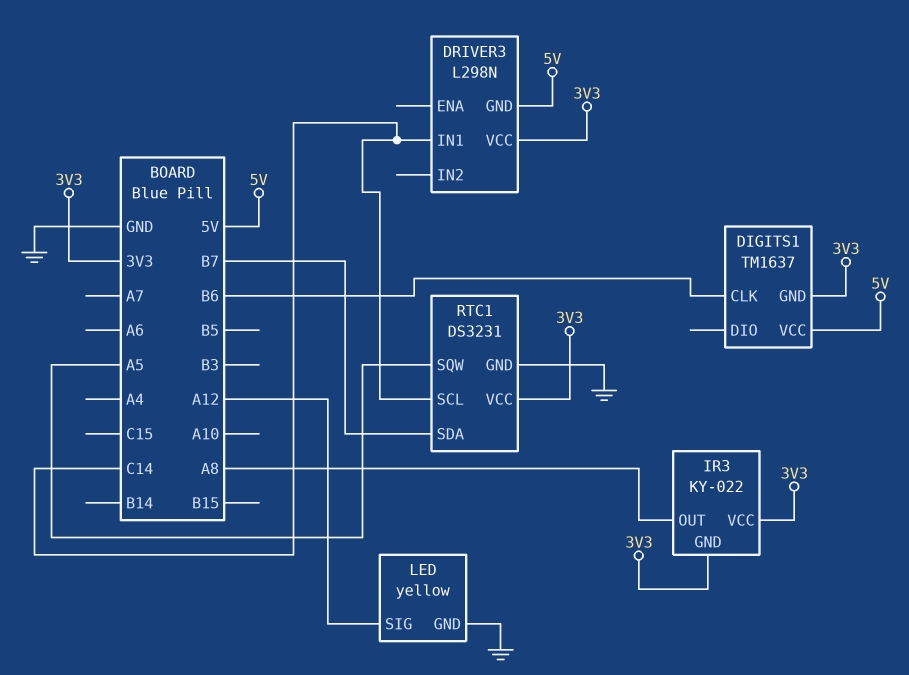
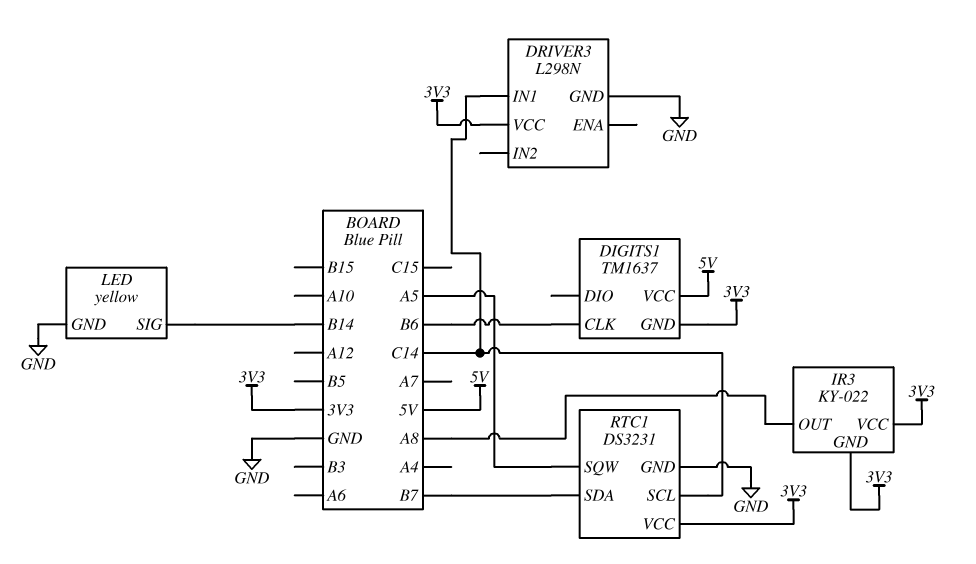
DRIVER3 pin GND: 5V -> GND
LED pin SIG: A12 -> B14

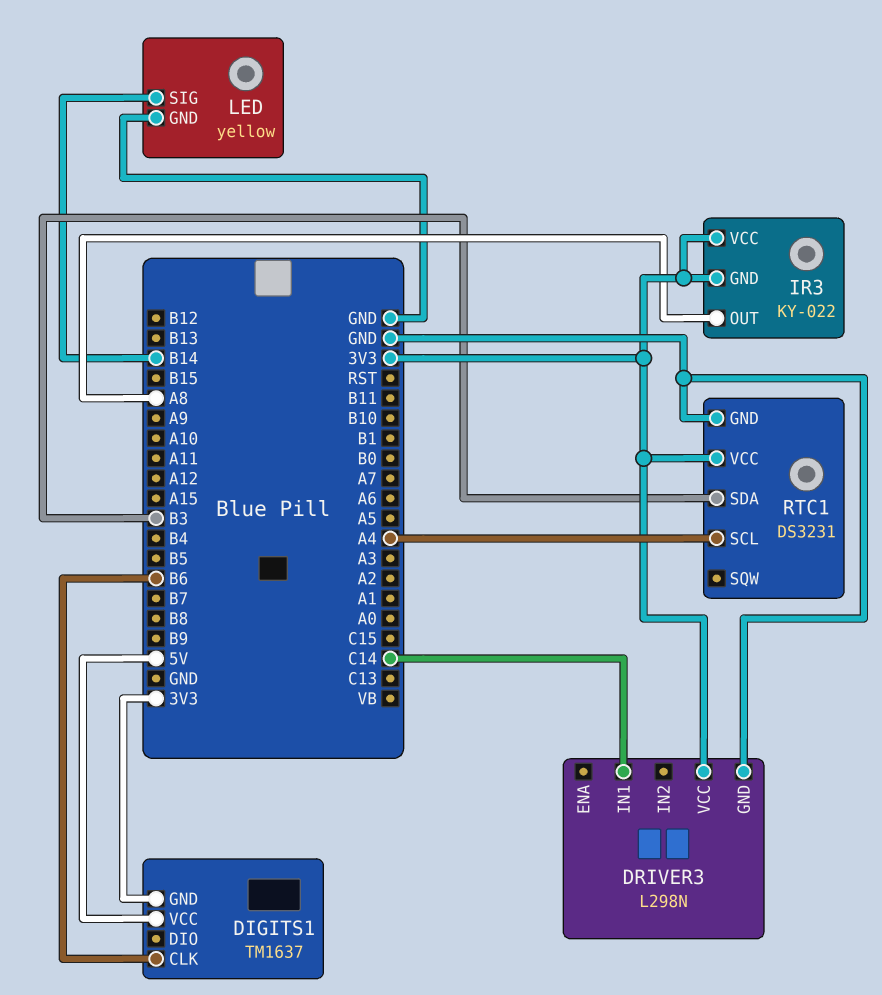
RTC1 pin SCL: C14 -> A4
RTC1 pin SDA: B7 -> B3
RTC1 pin SQW: A5 -> none

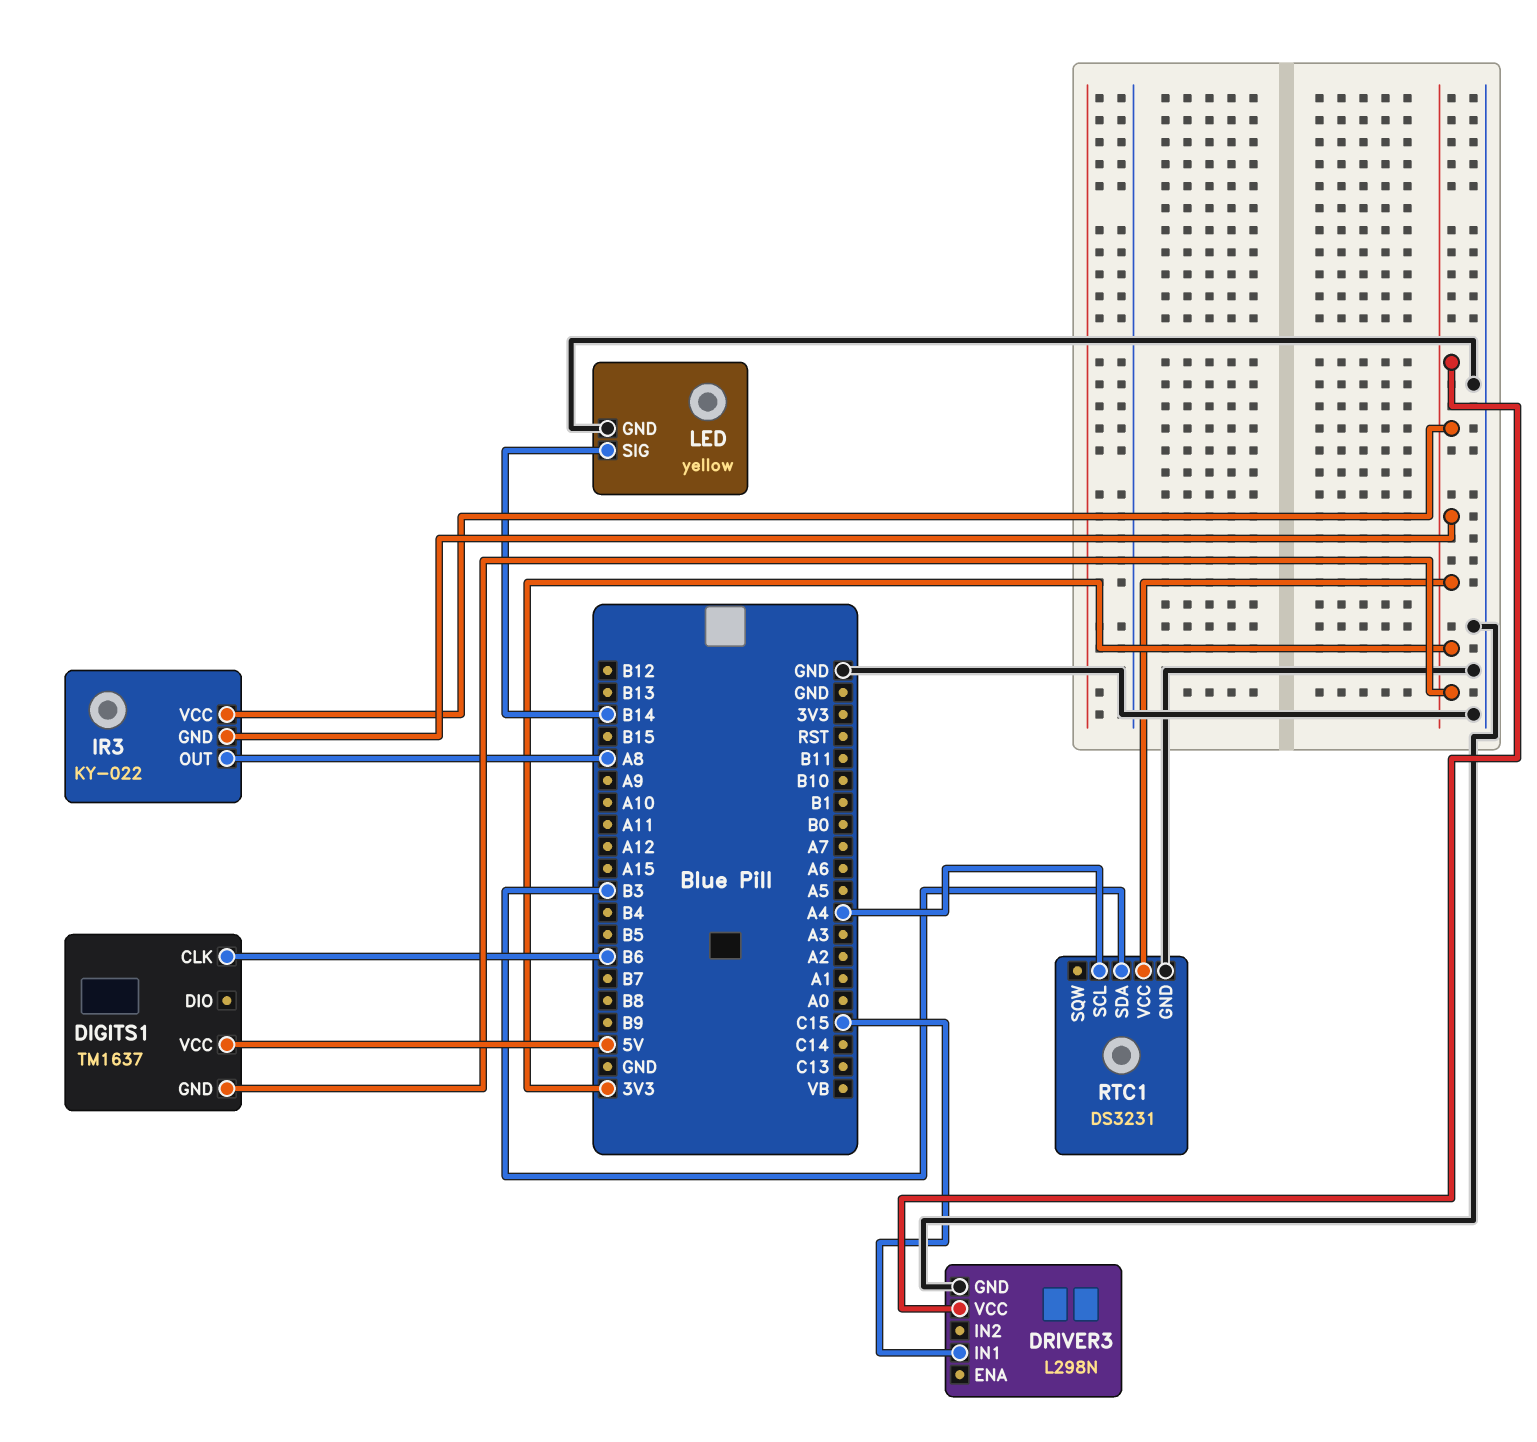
DRIVER3 pin IN1: C14 -> C15

